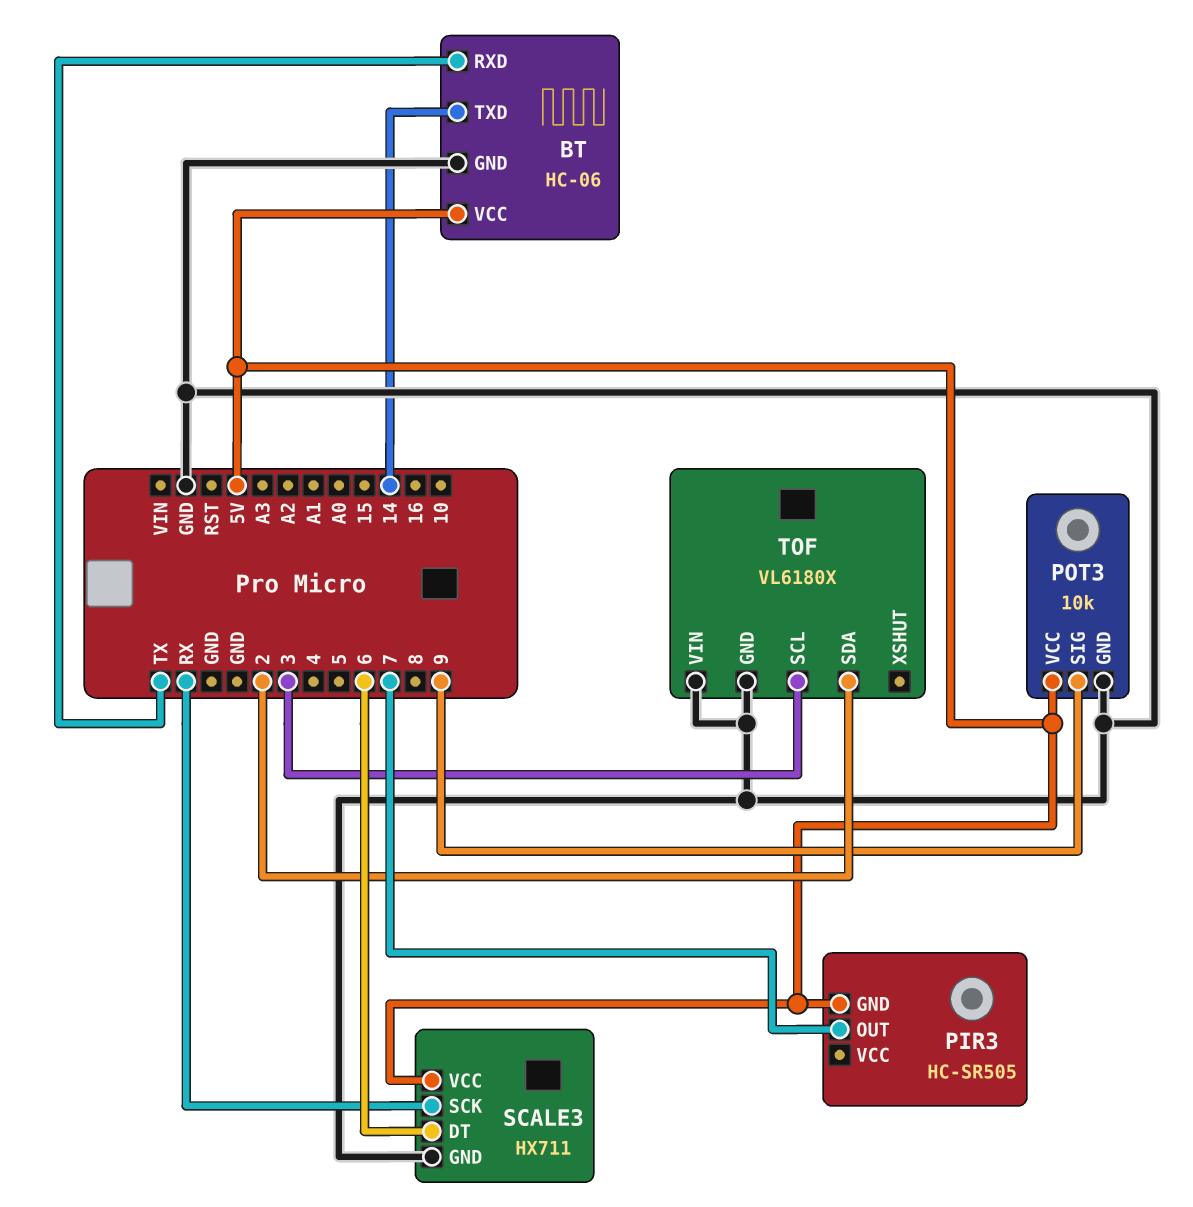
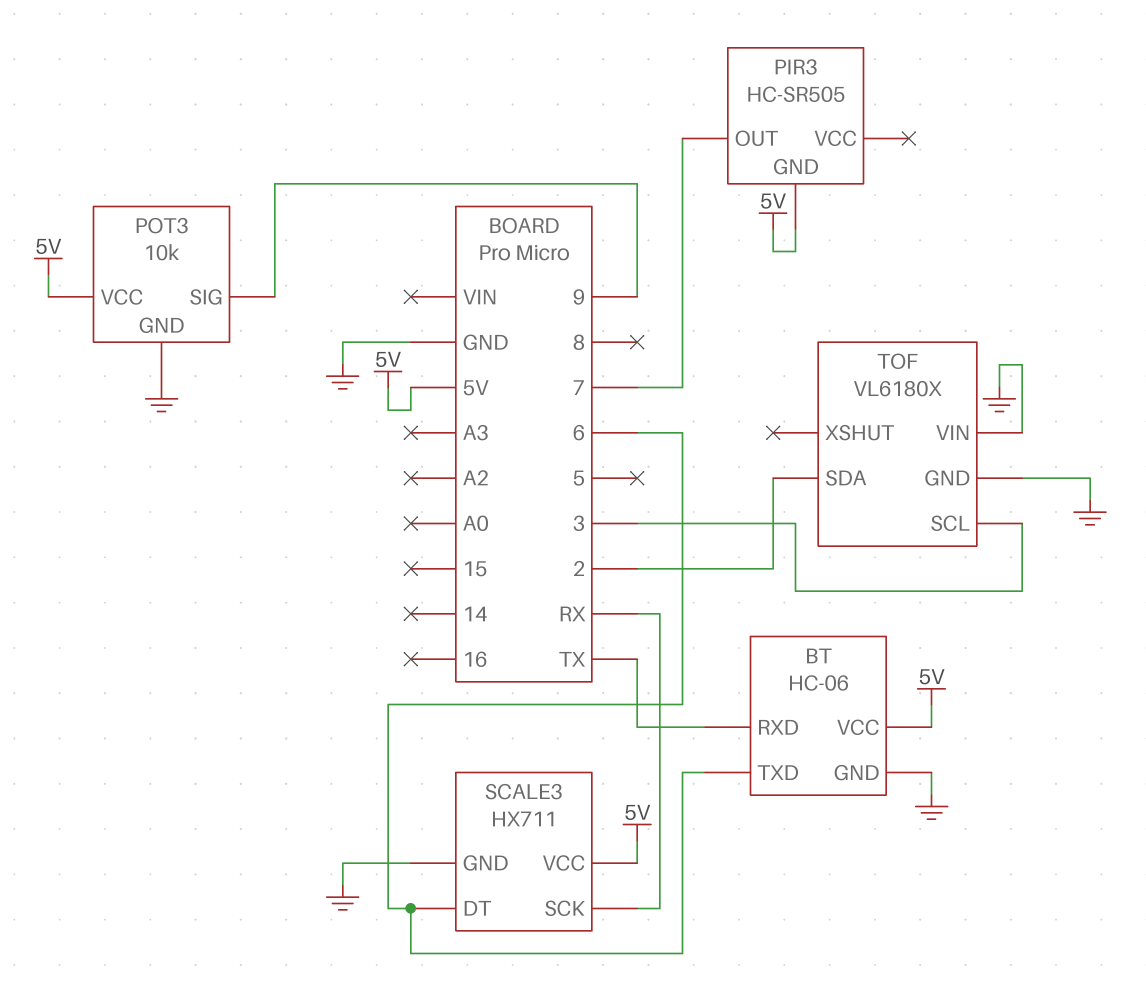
BT pin TXD: 14 -> 6

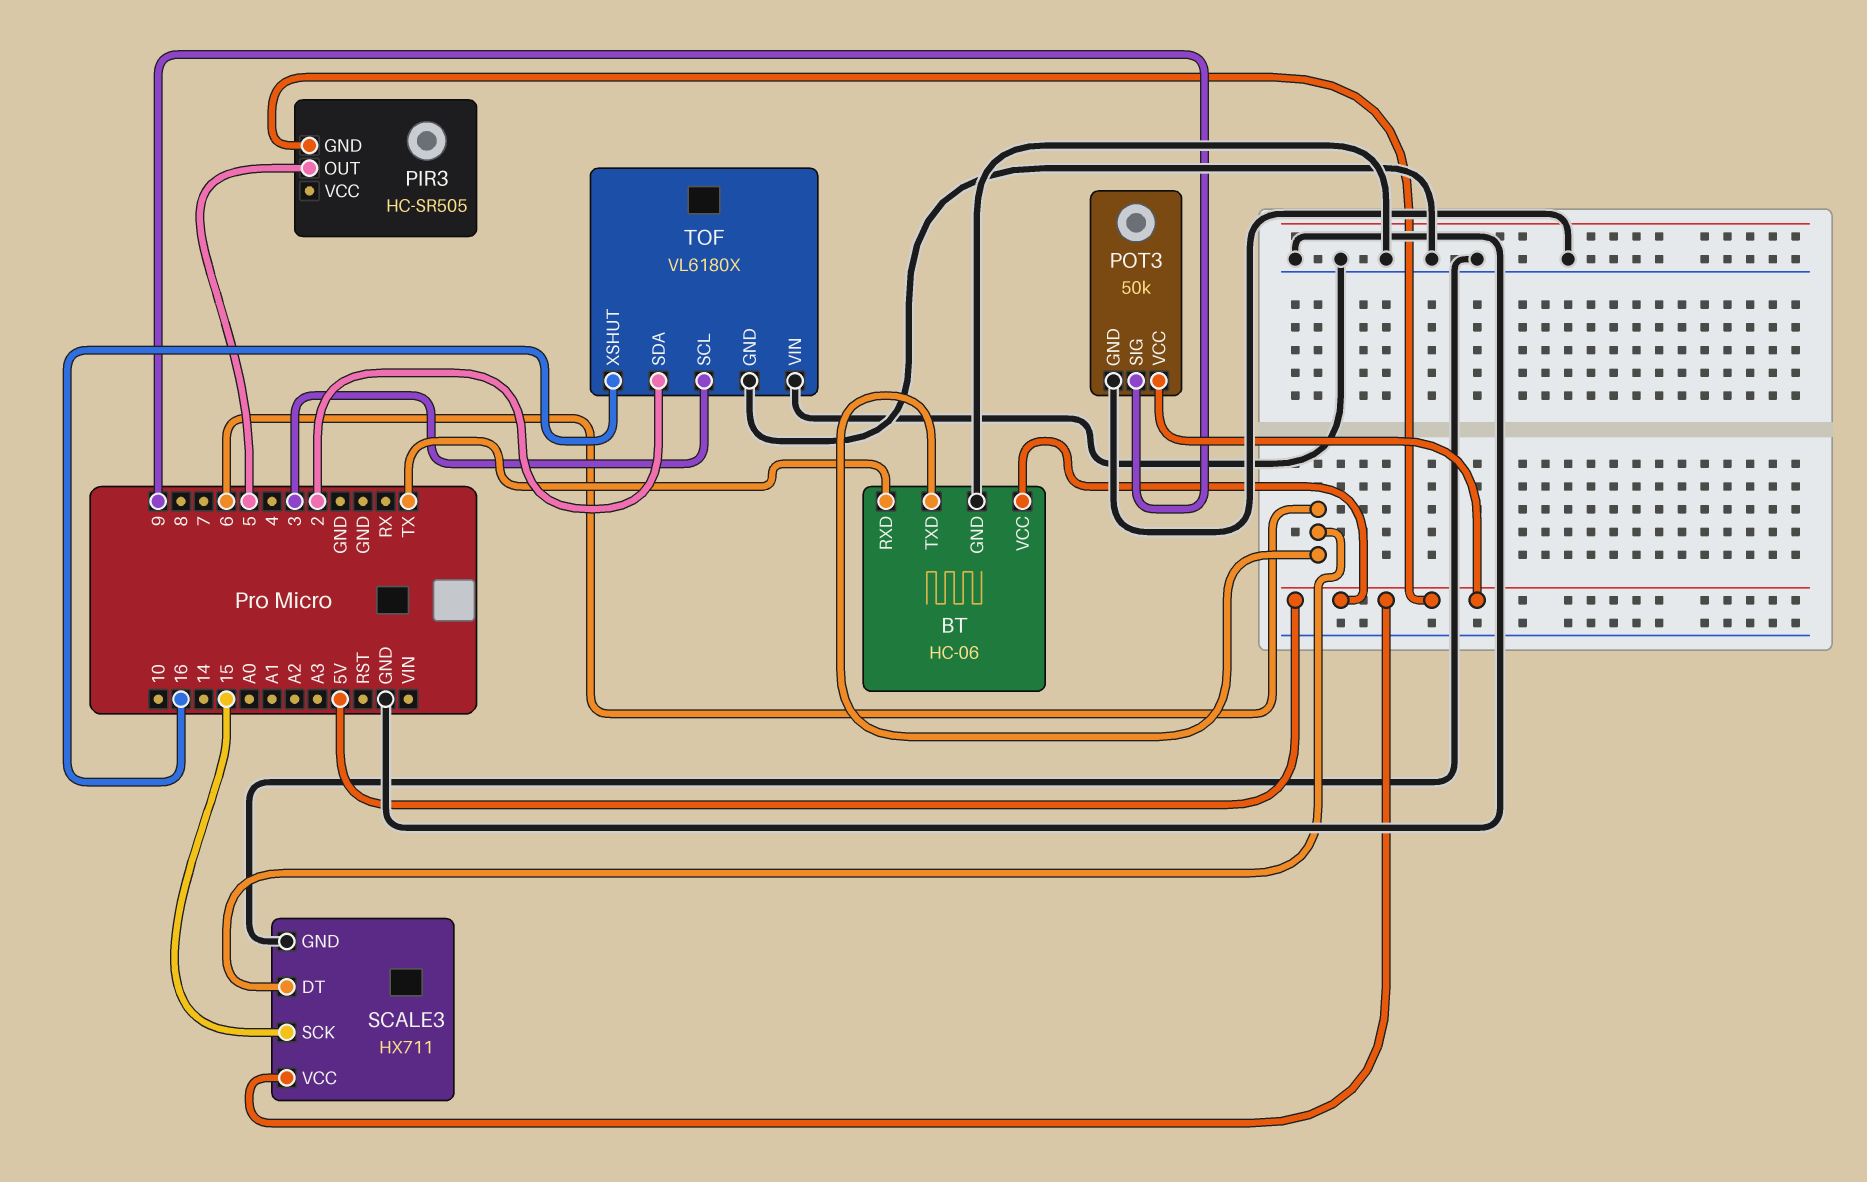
PIR3 pin OUT: 7 -> 5
POT3: 10k -> 50k
SCALE3 pin SCK: RX -> 15
TOF pin XSHUT: none -> 16

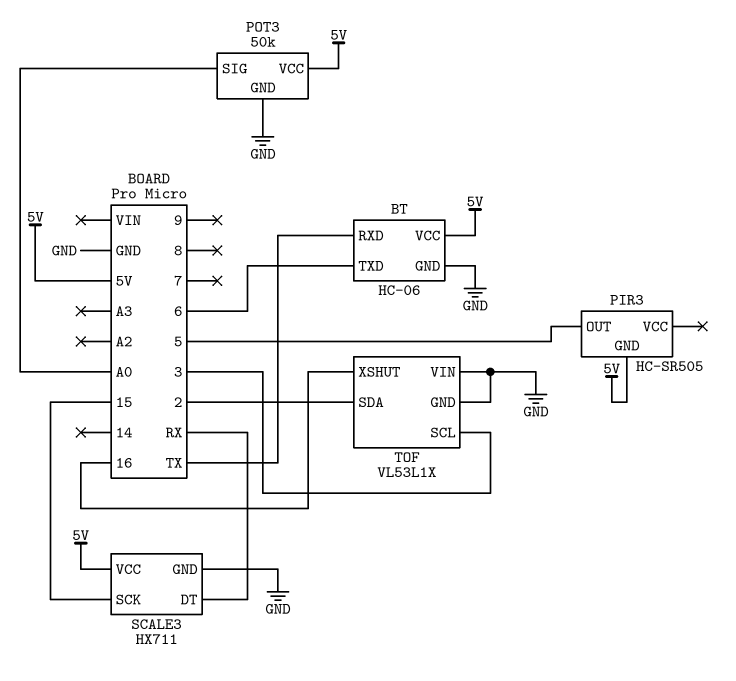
POT3 pin SIG: 9 -> A0
SCALE3 pin DT: 6 -> RX
TOF: VL6180X -> VL53L1X

